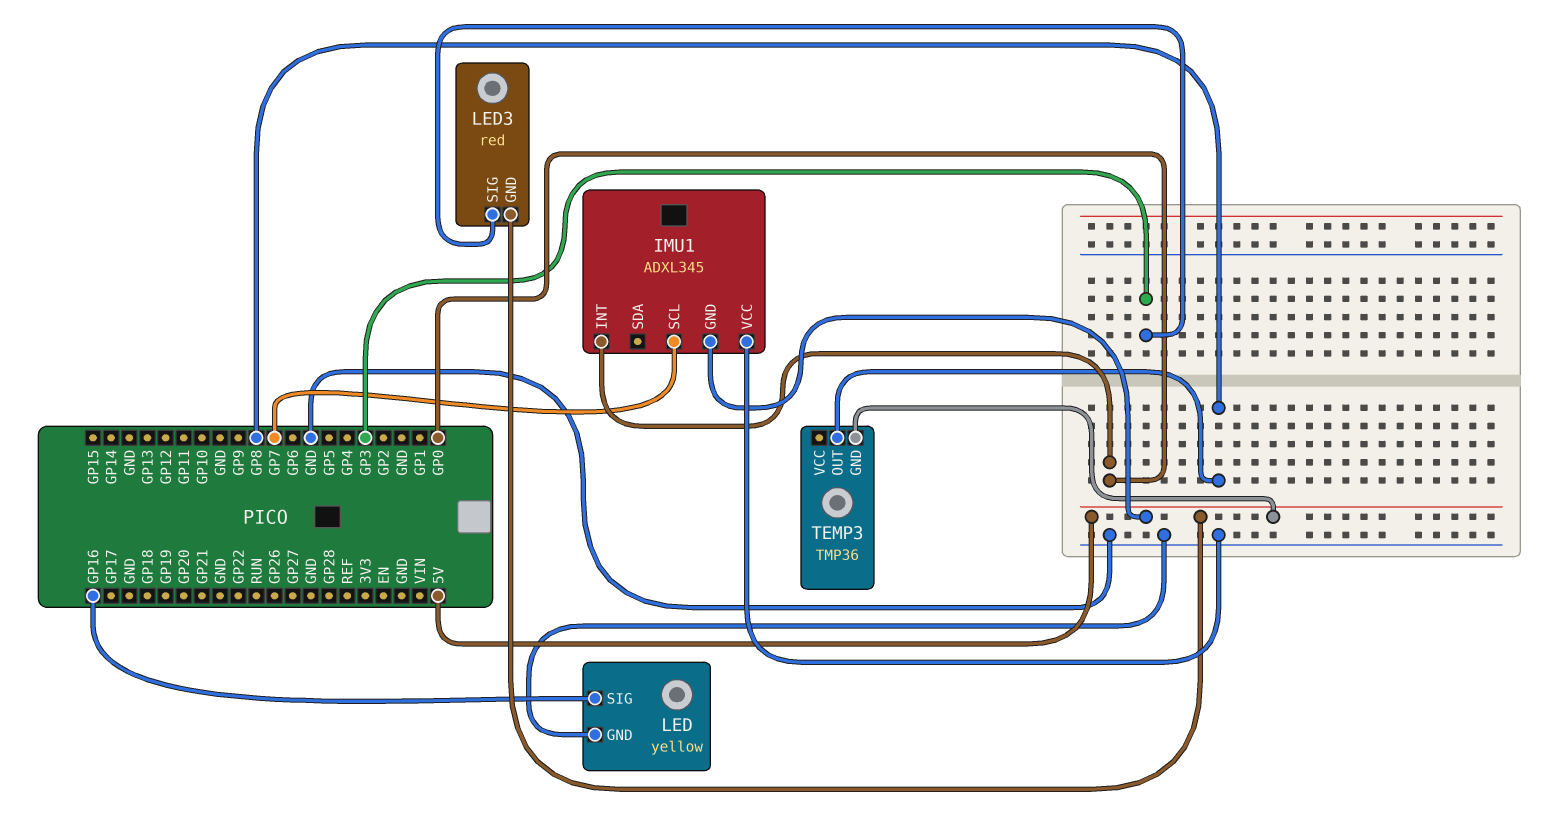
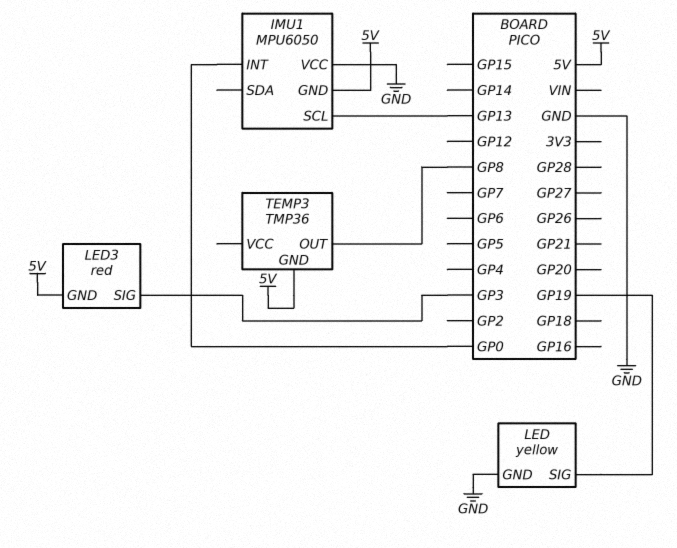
IMU1: ADXL345 -> MPU6050
IMU1 pin SCL: GP7 -> GP13
LED pin SIG: GP16 -> GP19

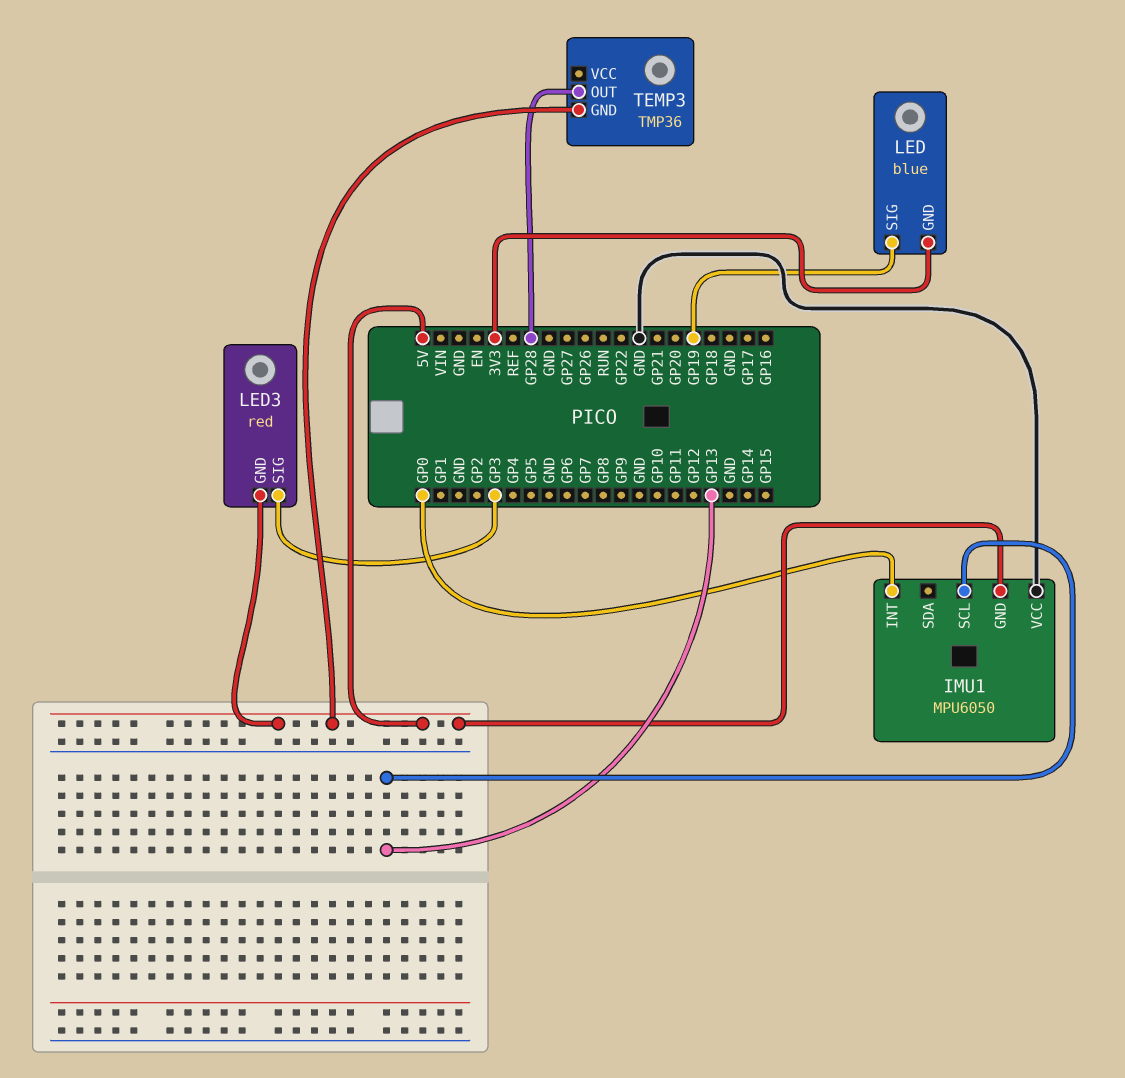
LED: yellow -> blue
LED pin GND: GND -> 3V3
TEMP3 pin OUT: GP8 -> GP28

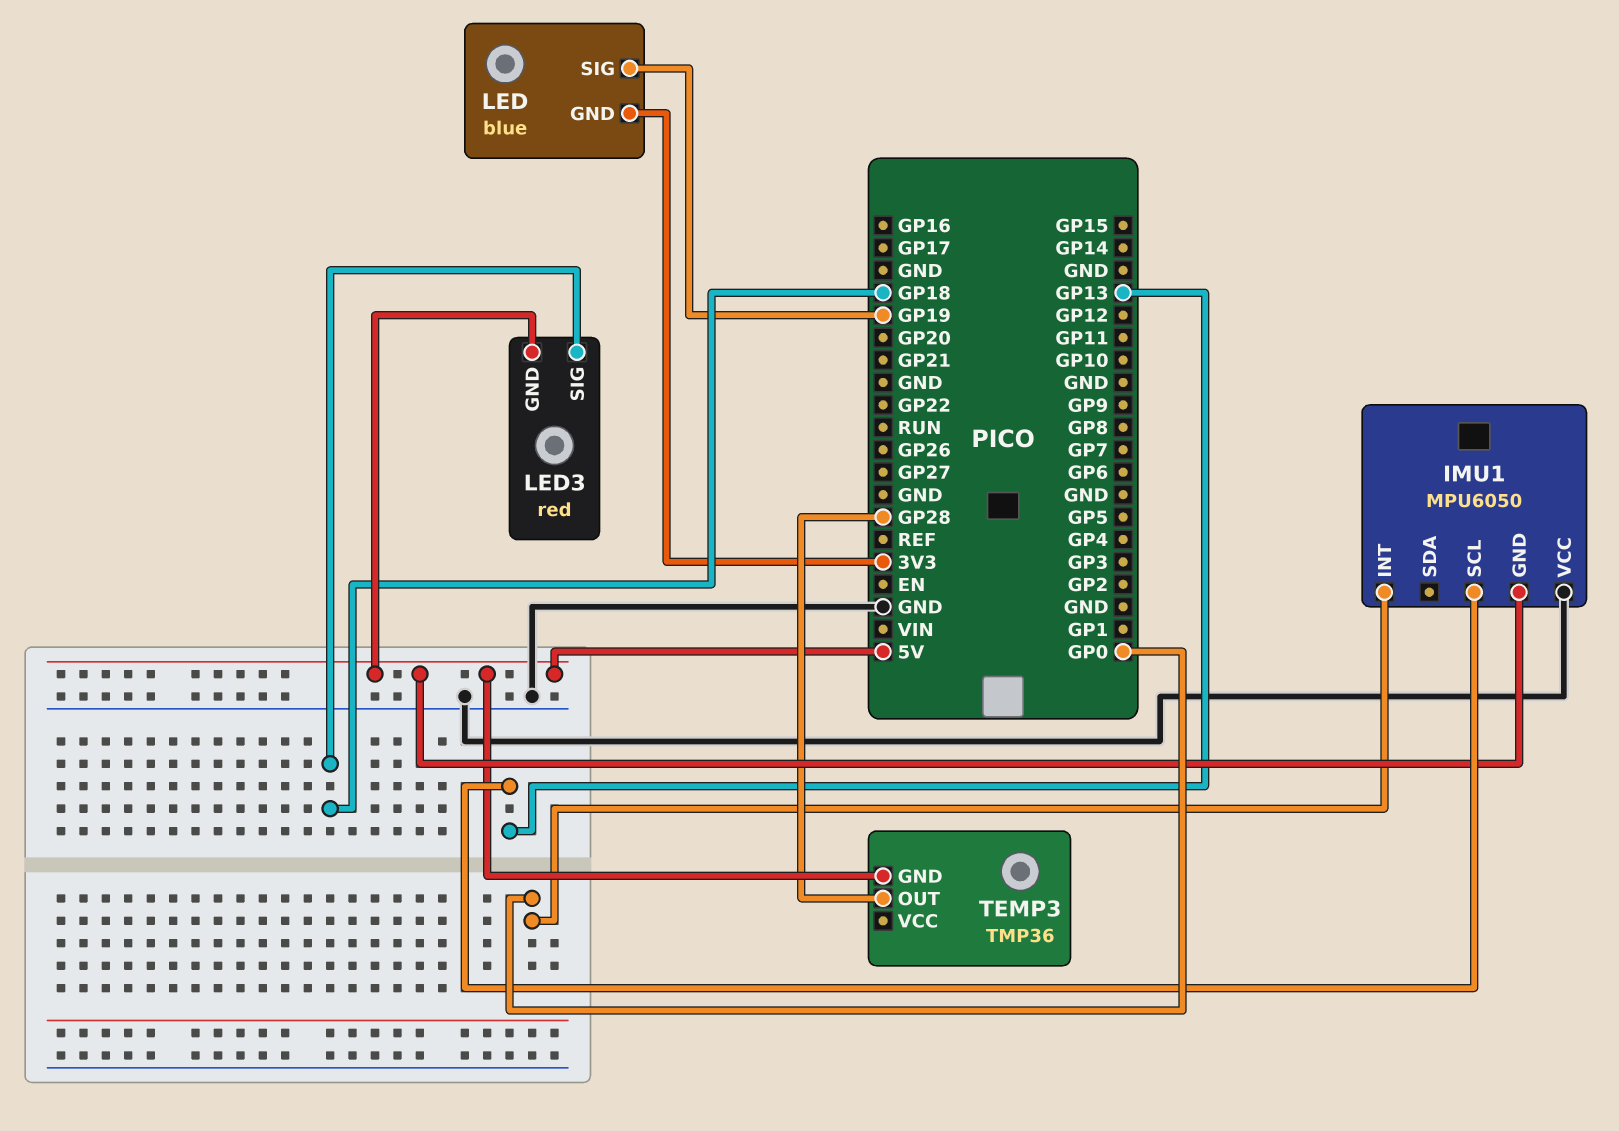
LED3 pin SIG: GP3 -> GP18

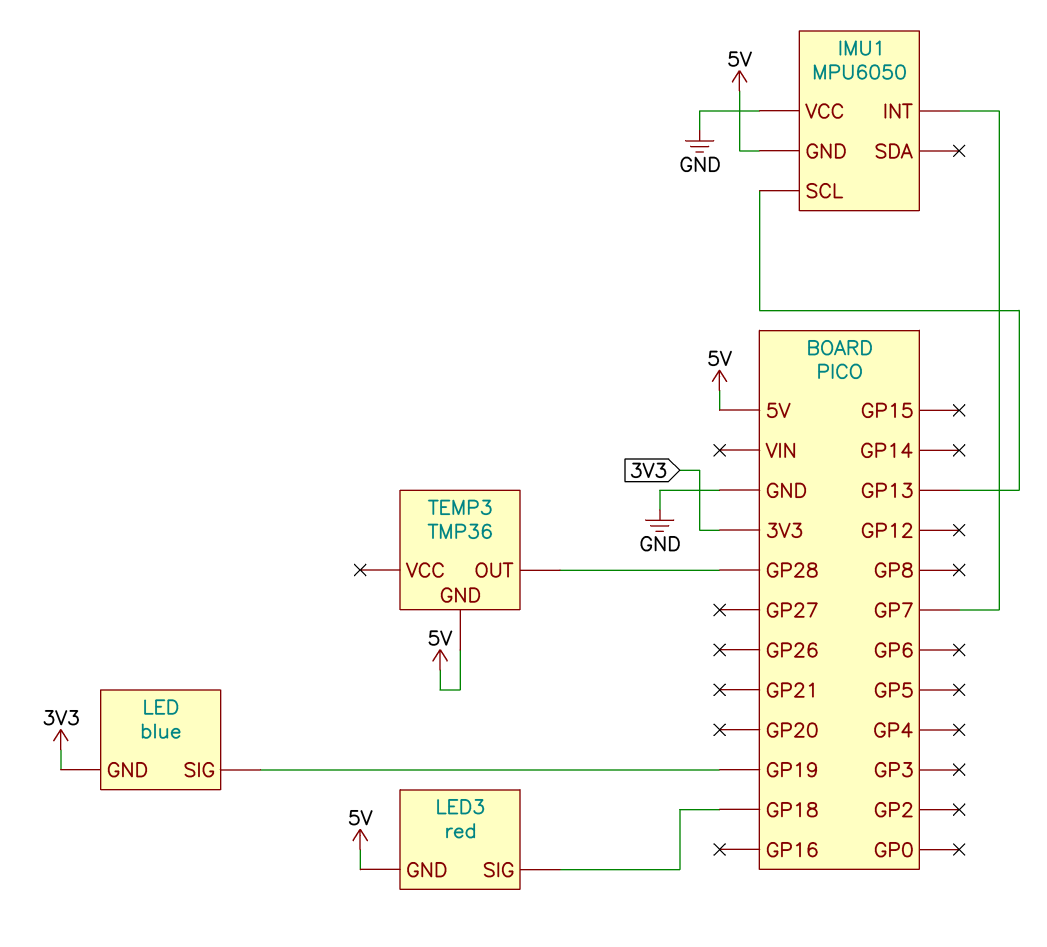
IMU1 pin INT: GP0 -> GP7

